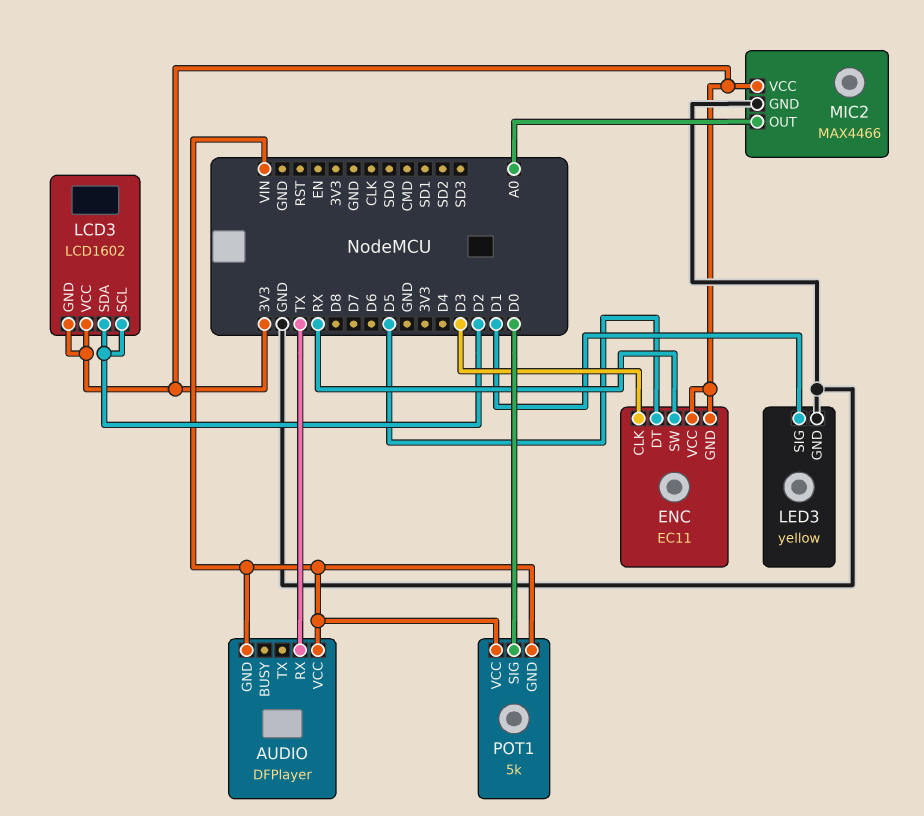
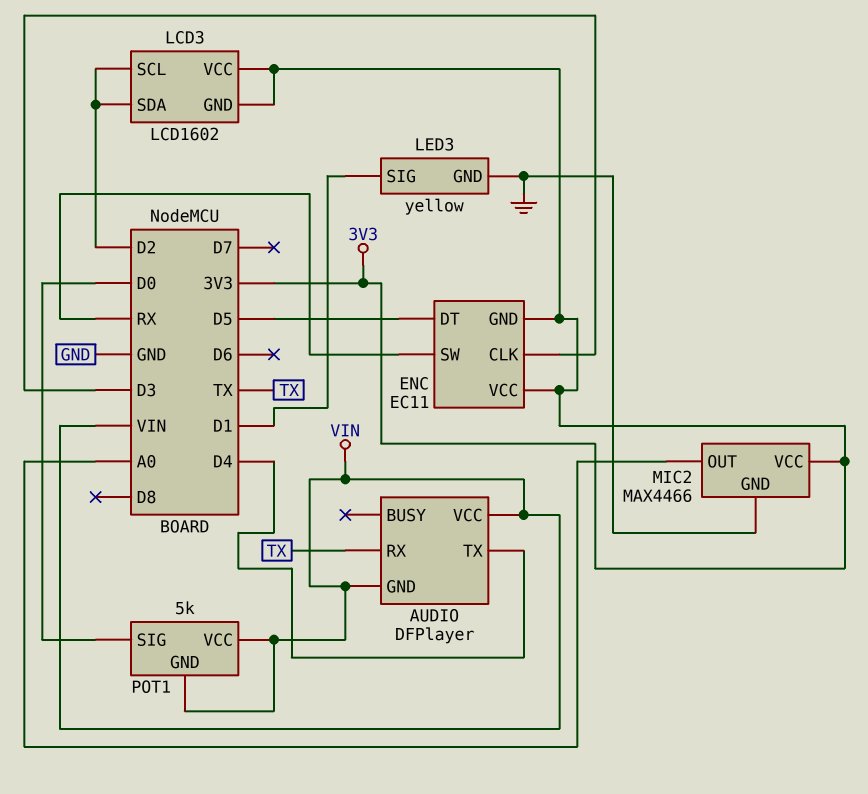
AUDIO pin TX: none -> D4

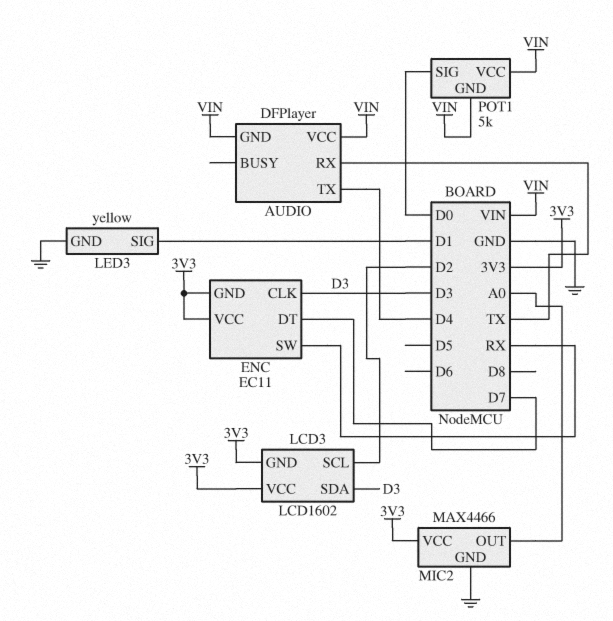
ENC pin DT: D5 -> D7
LCD3 pin SDA: D2 -> D3

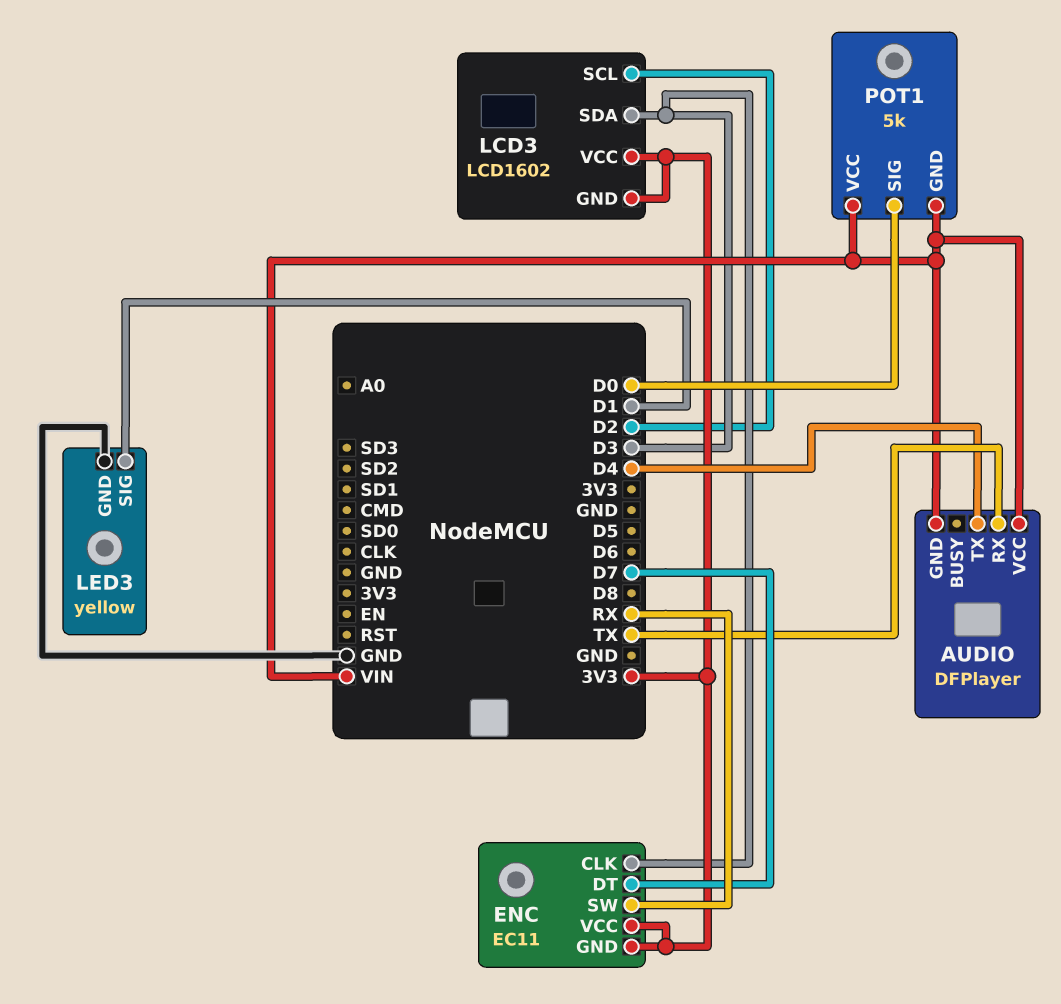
MIC2: MAX4466 -> none
MIC2 pin GND: GND -> none
MIC2 pin OUT: A0 -> none
MIC2 pin VCC: 3V3 -> none

